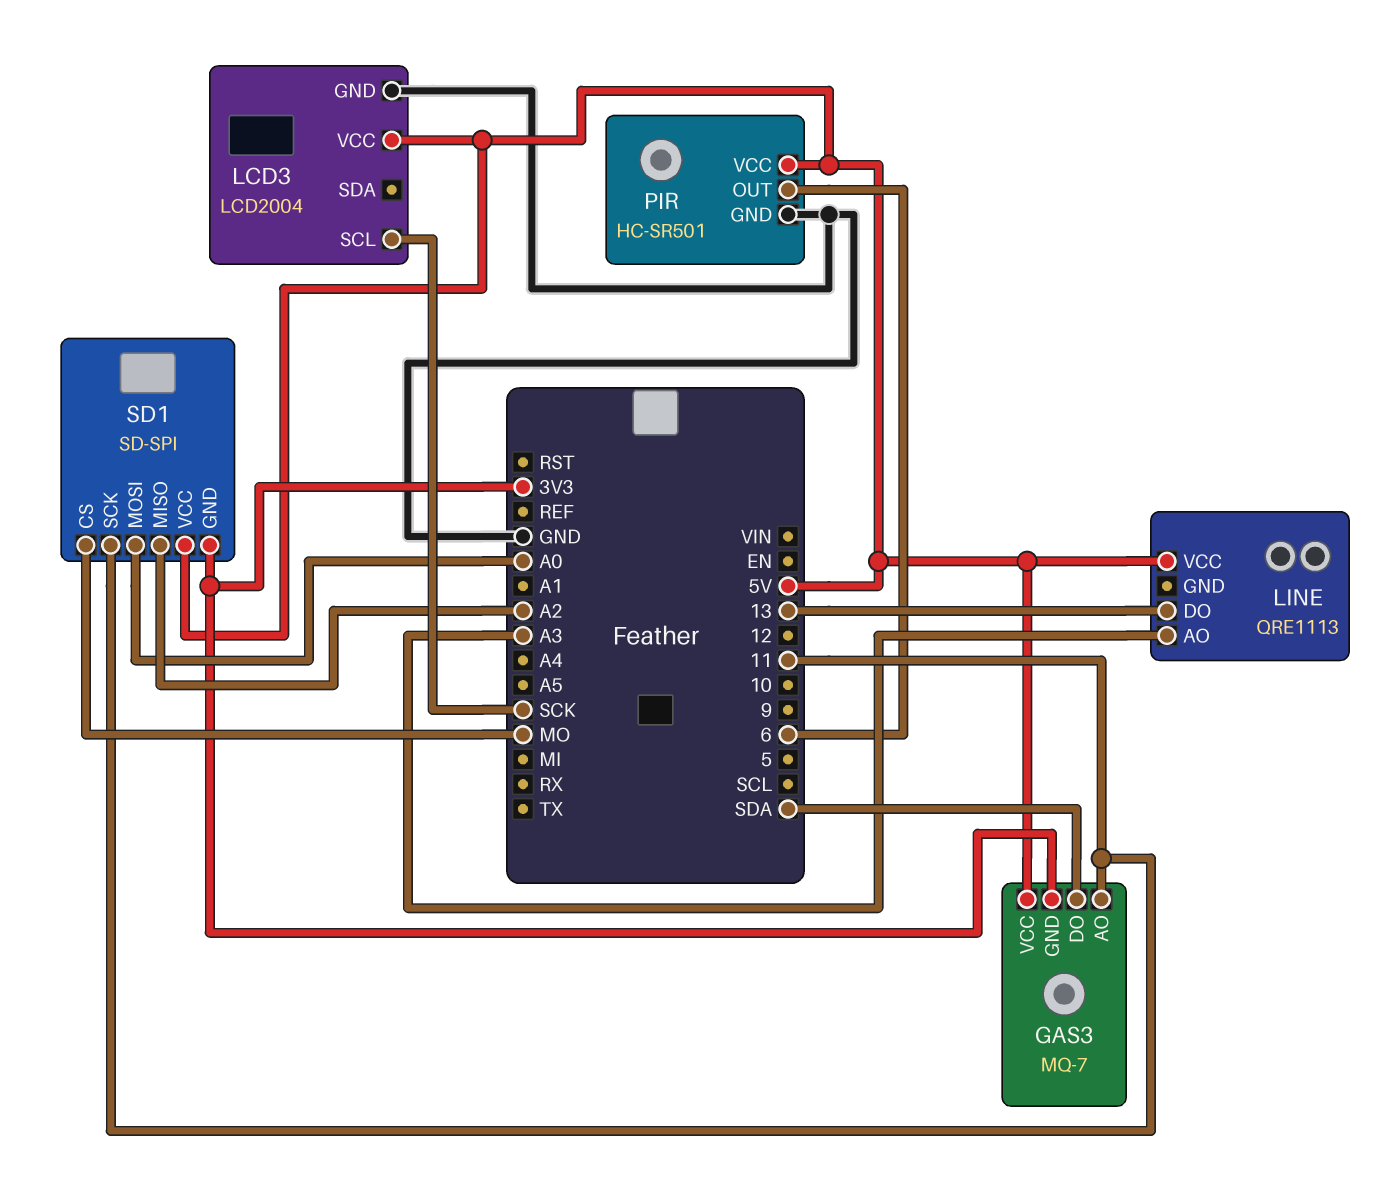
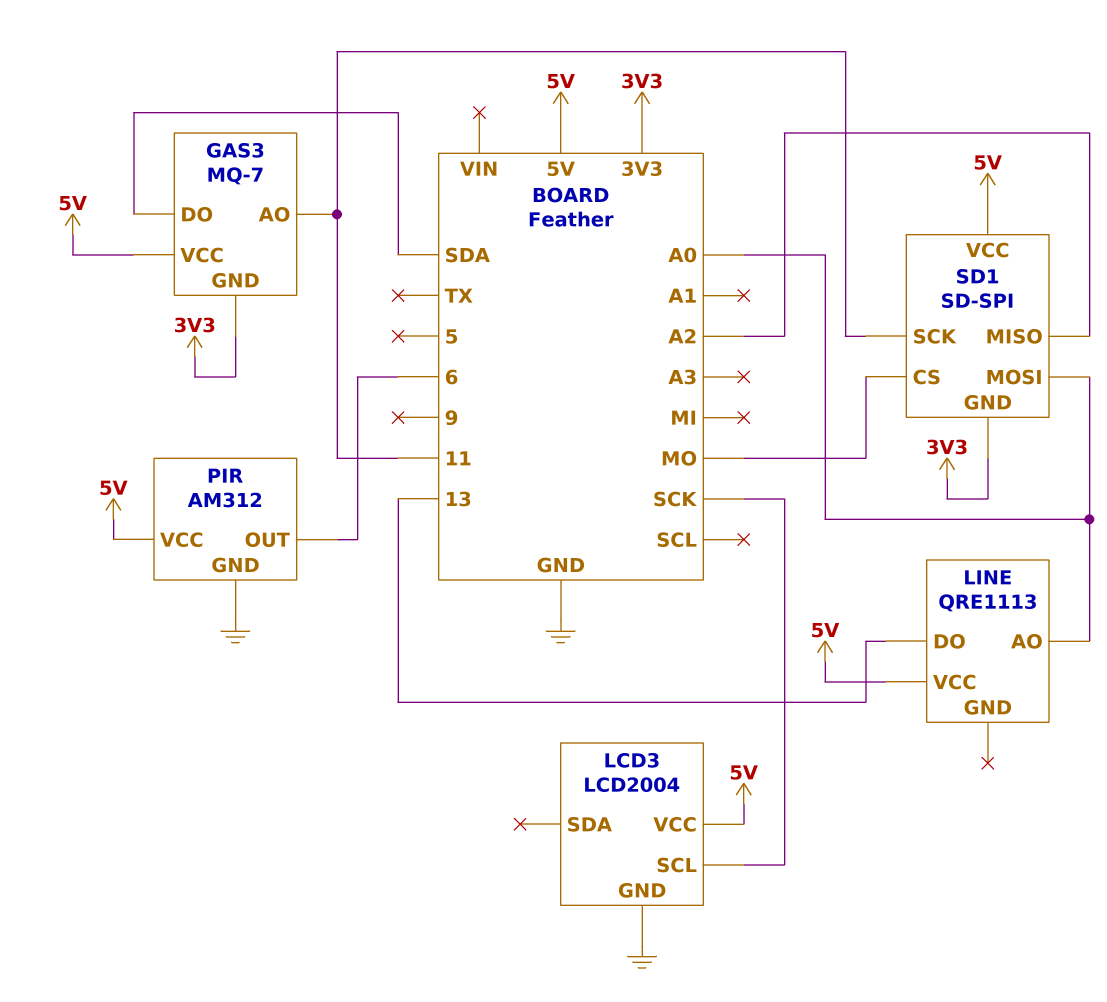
LINE pin AO: A3 -> A0
PIR: HC-SR501 -> AM312

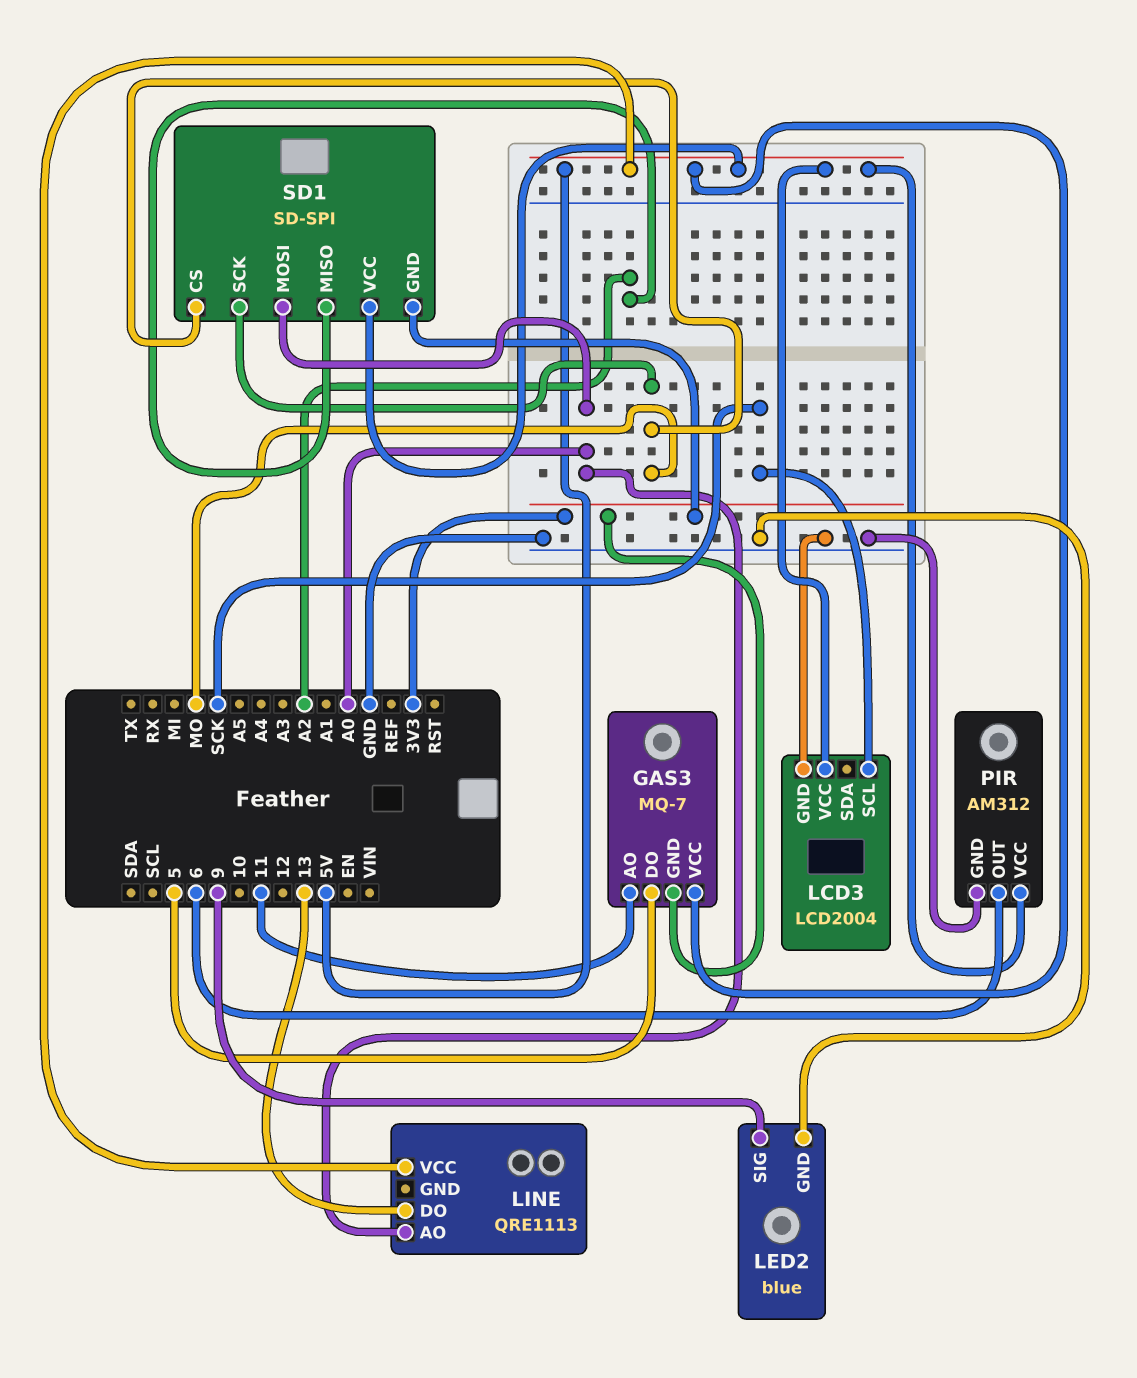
GAS3 pin DO: SDA -> 5
LED2: none -> blue
LED2 pin GND: none -> GND
LED2 pin SIG: none -> 9
SD1 pin SCK: 11 -> MO

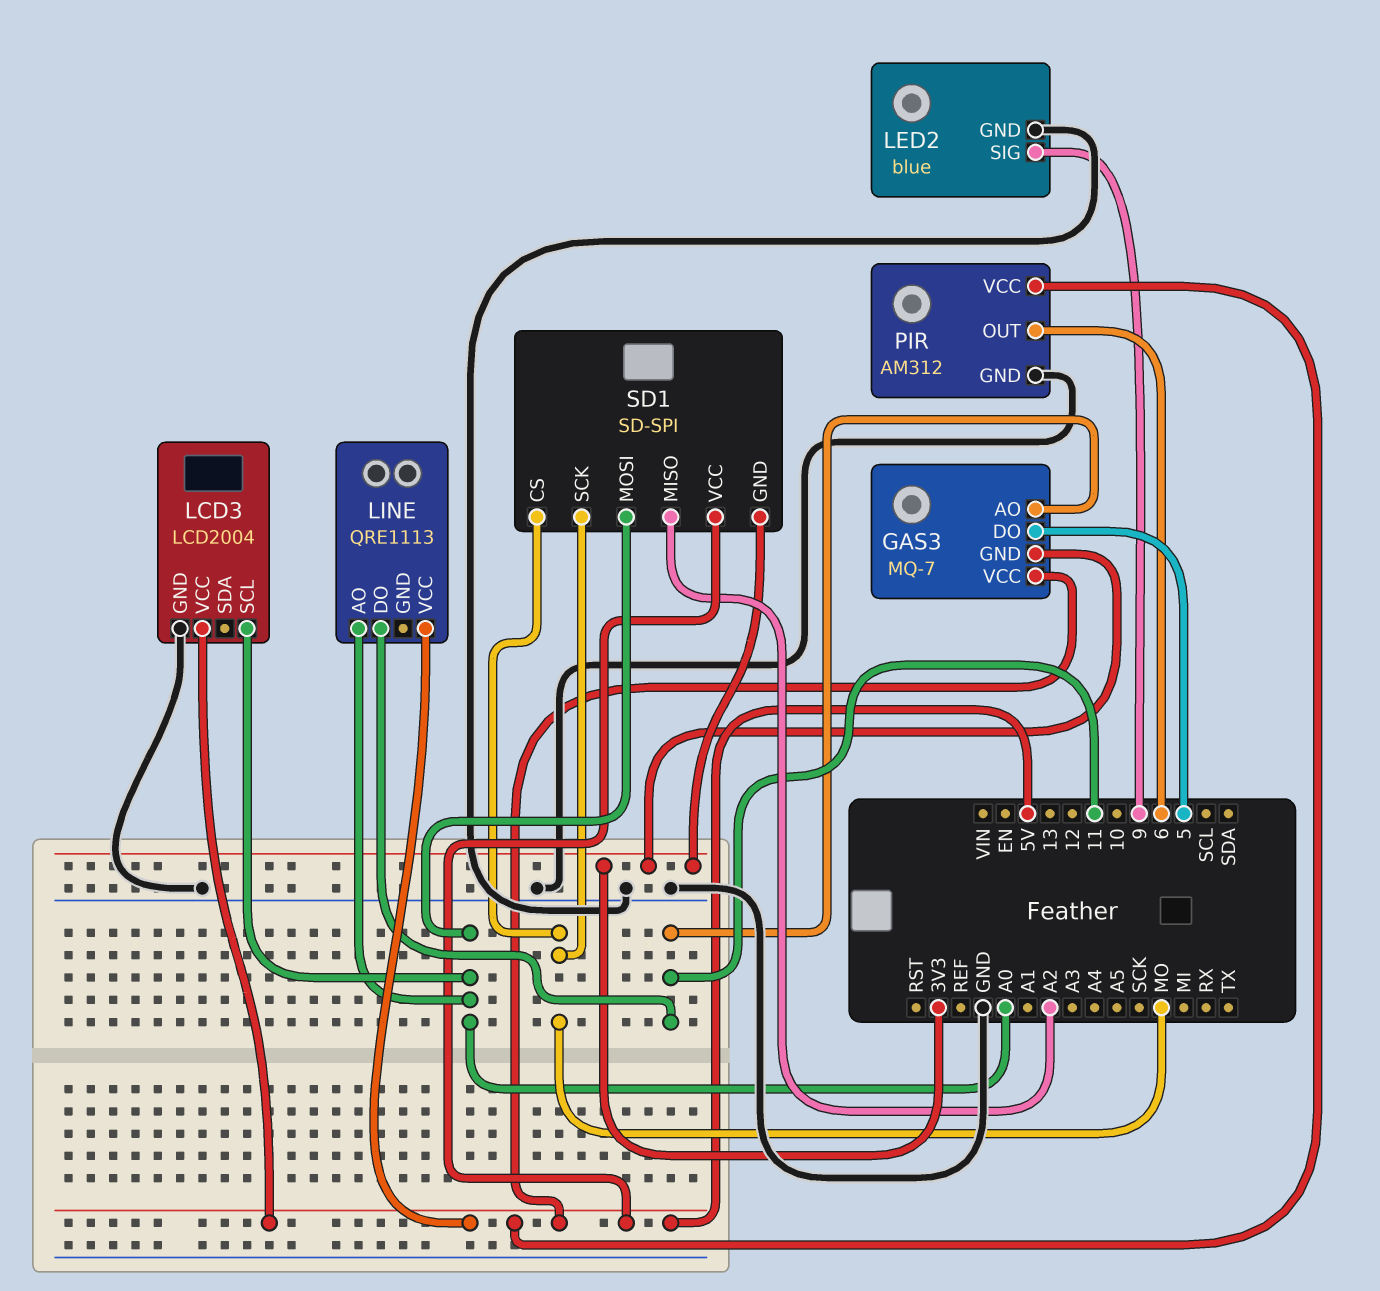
LCD3 pin SCL: SCK -> A0
LINE pin DO: 13 -> 11

